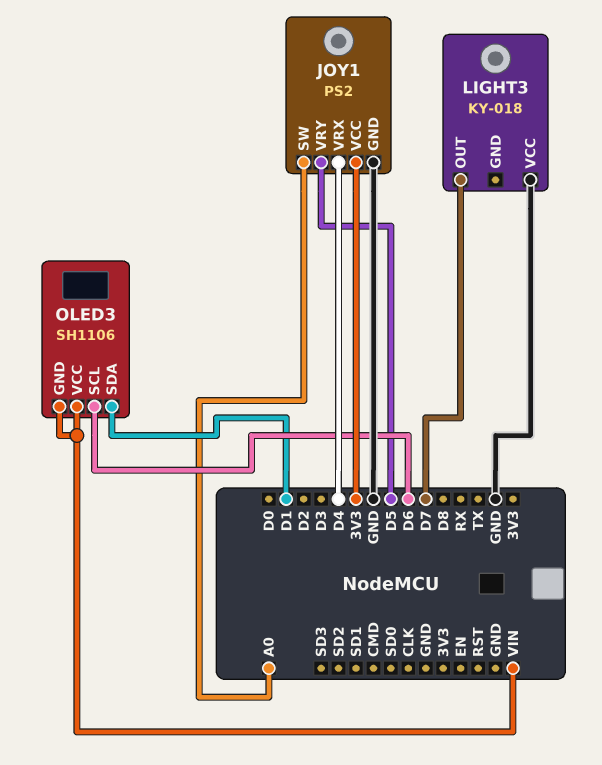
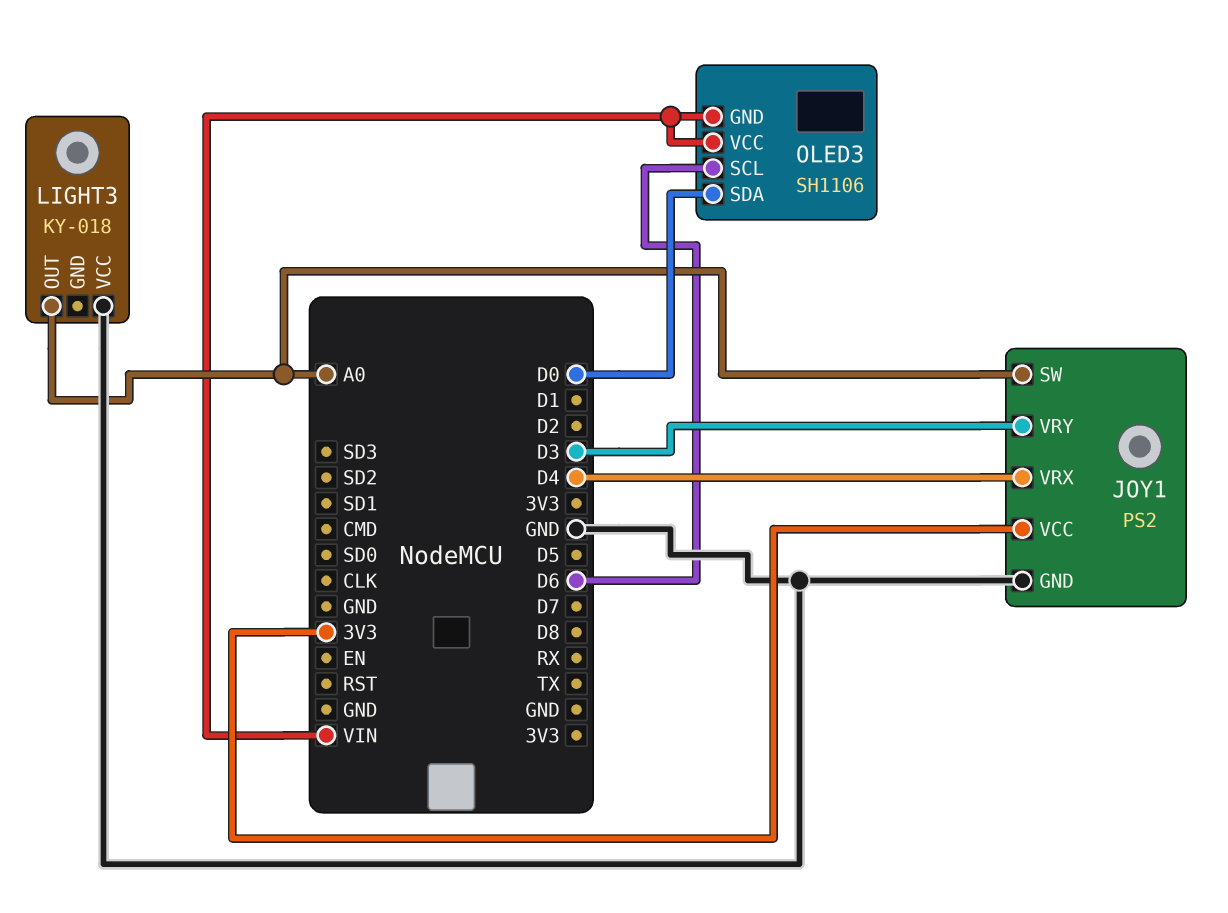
JOY1 pin VRY: D5 -> D3
LIGHT3 pin OUT: D7 -> A0
OLED3 pin SDA: D1 -> D0

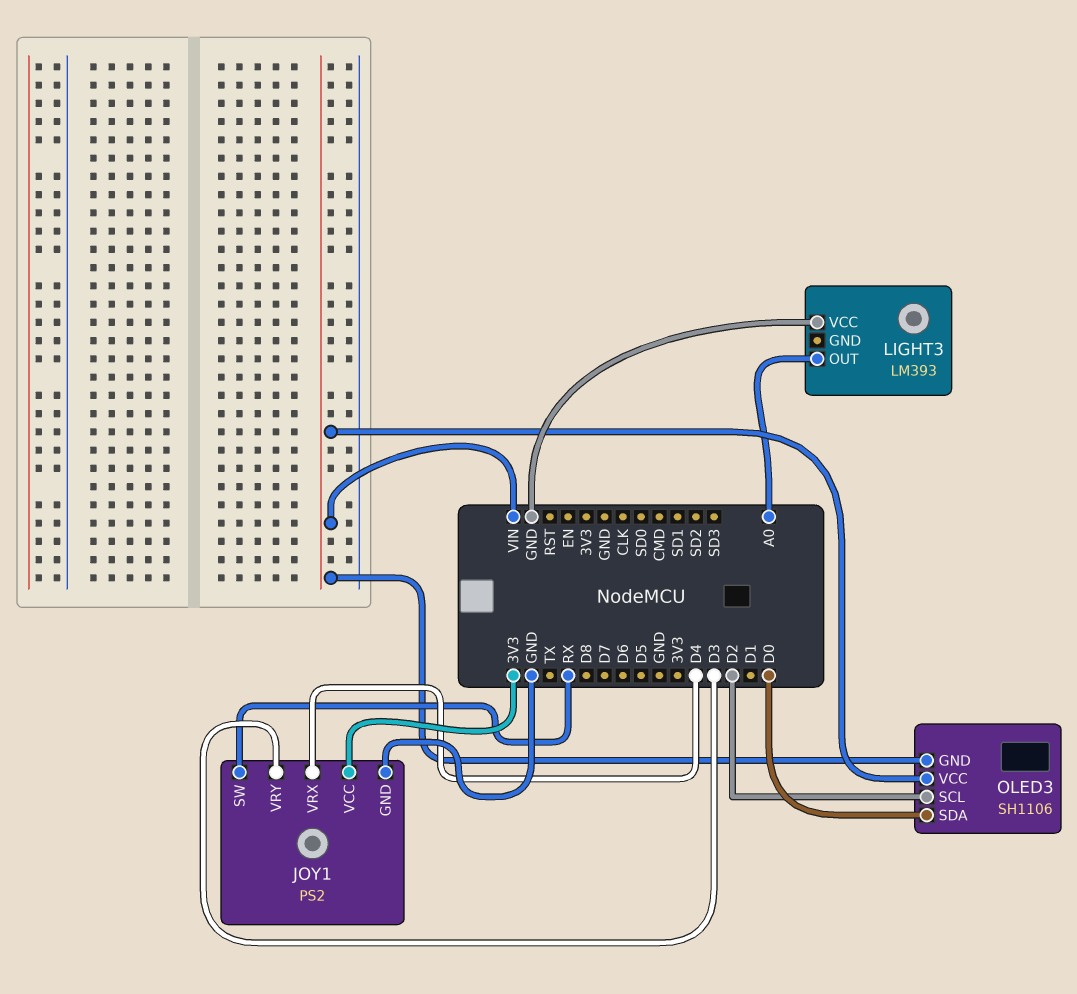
JOY1 pin SW: A0 -> RX
LIGHT3: KY-018 -> LM393
OLED3 pin SCL: D6 -> D2

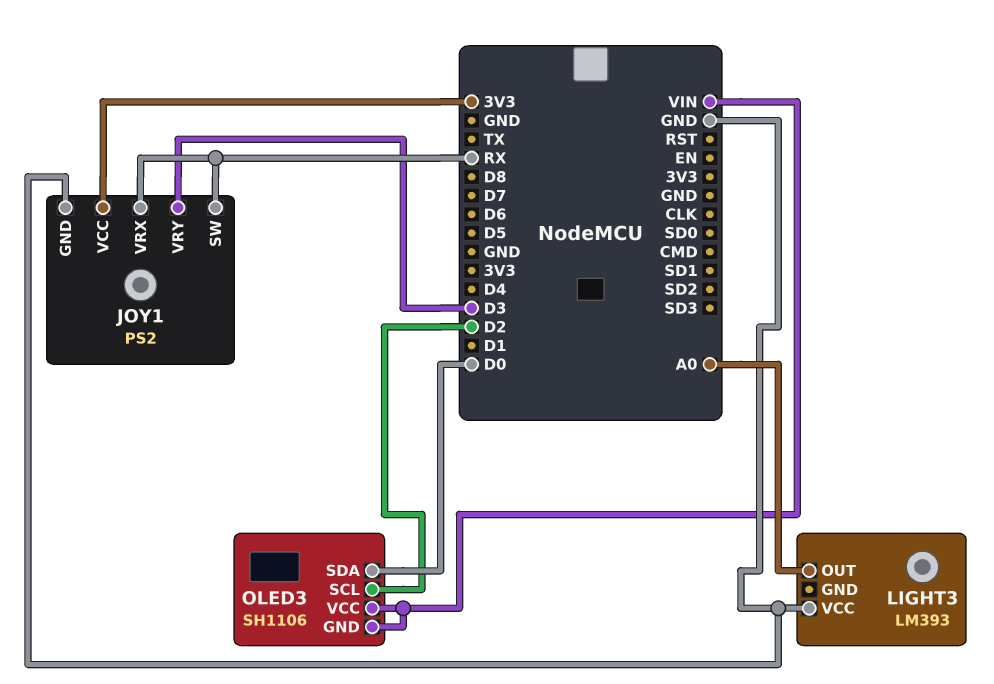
JOY1 pin VRX: D4 -> RX

